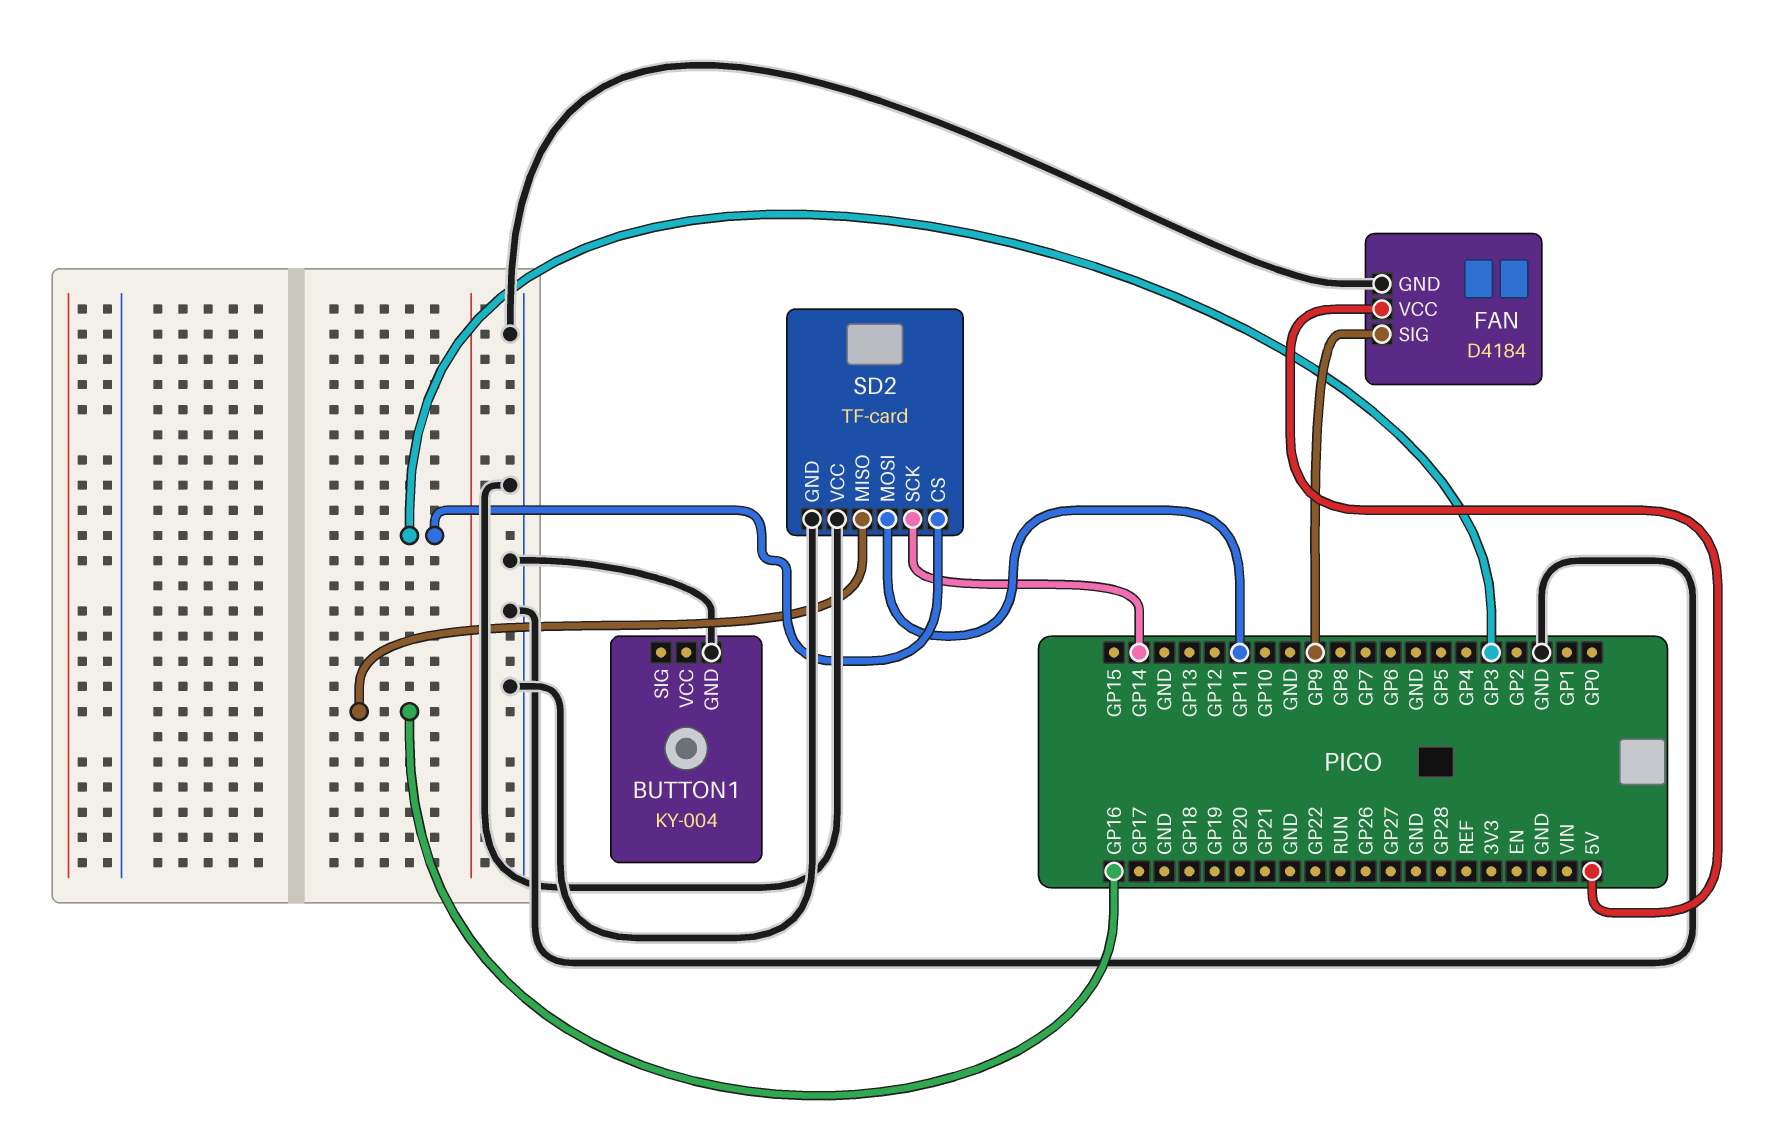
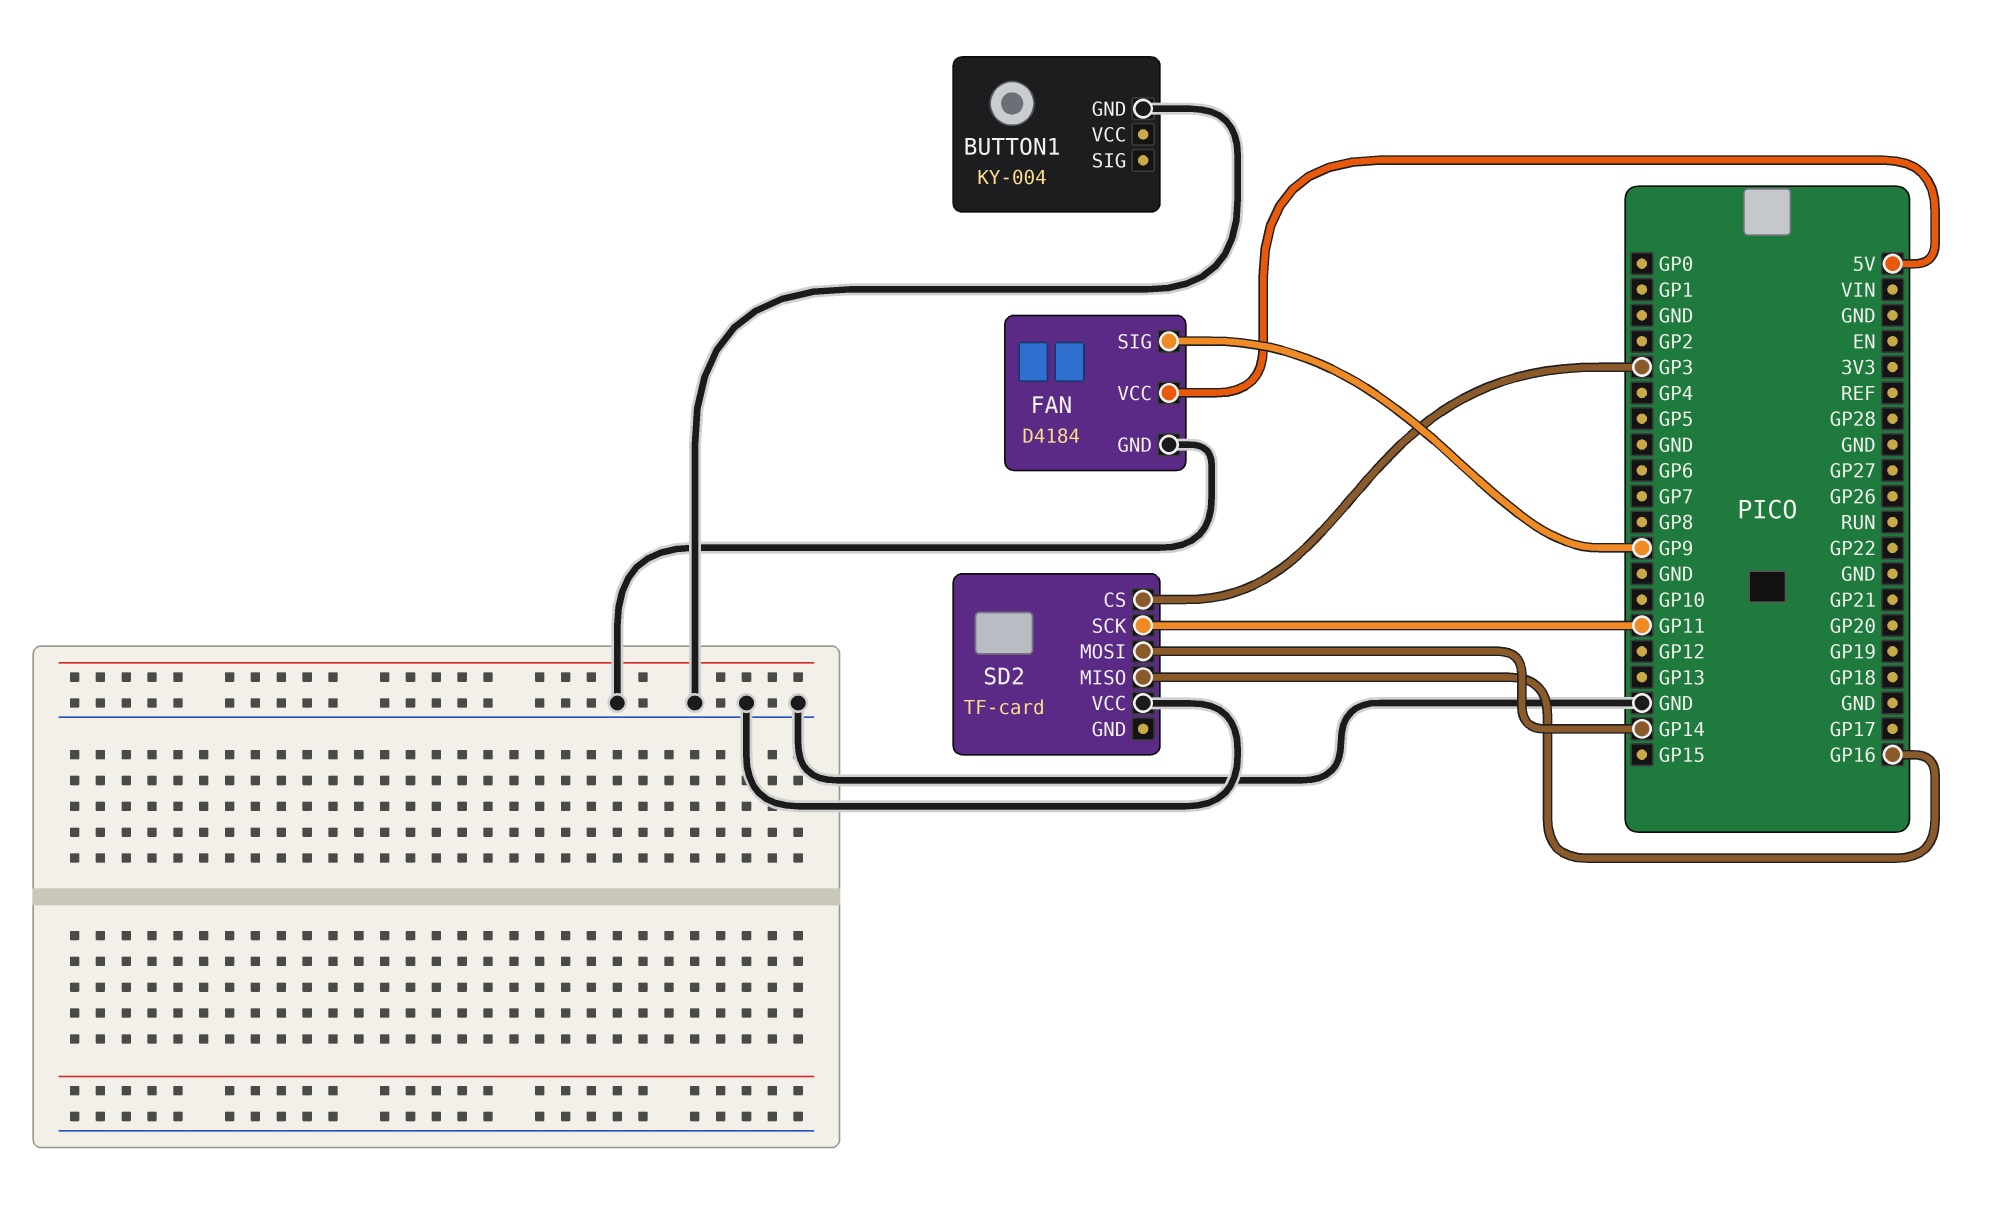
SD2 pin GND: GND -> none
SD2 pin MOSI: GP11 -> GP14
SD2 pin SCK: GP14 -> GP11

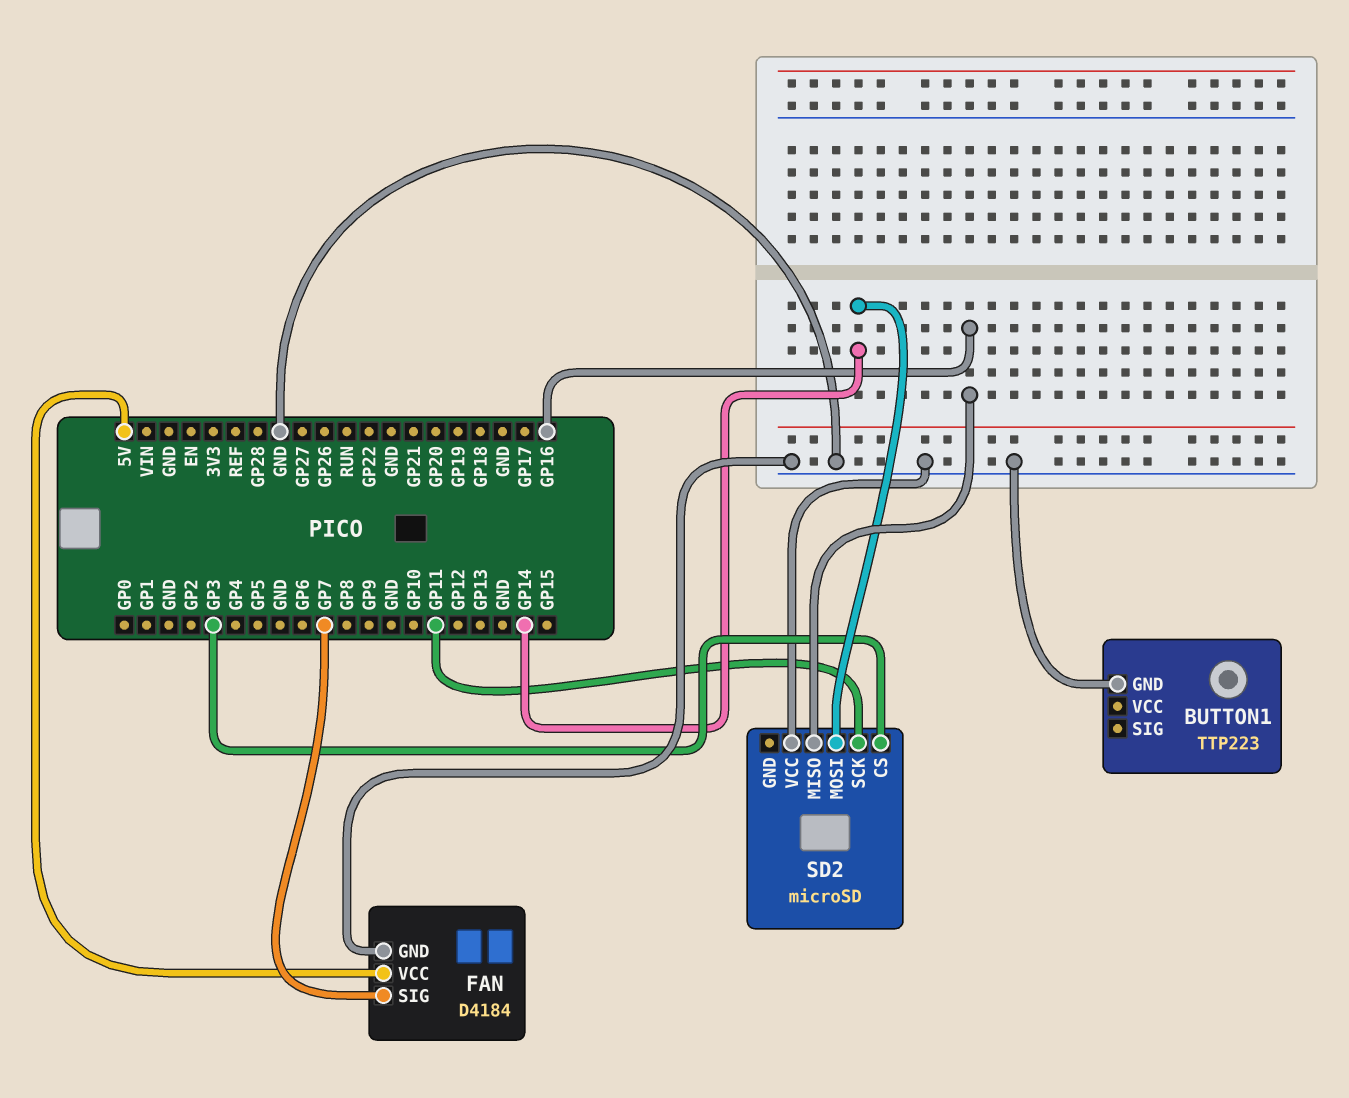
BUTTON1: KY-004 -> TTP223
FAN pin SIG: GP9 -> GP7
SD2: TF-card -> microSD

